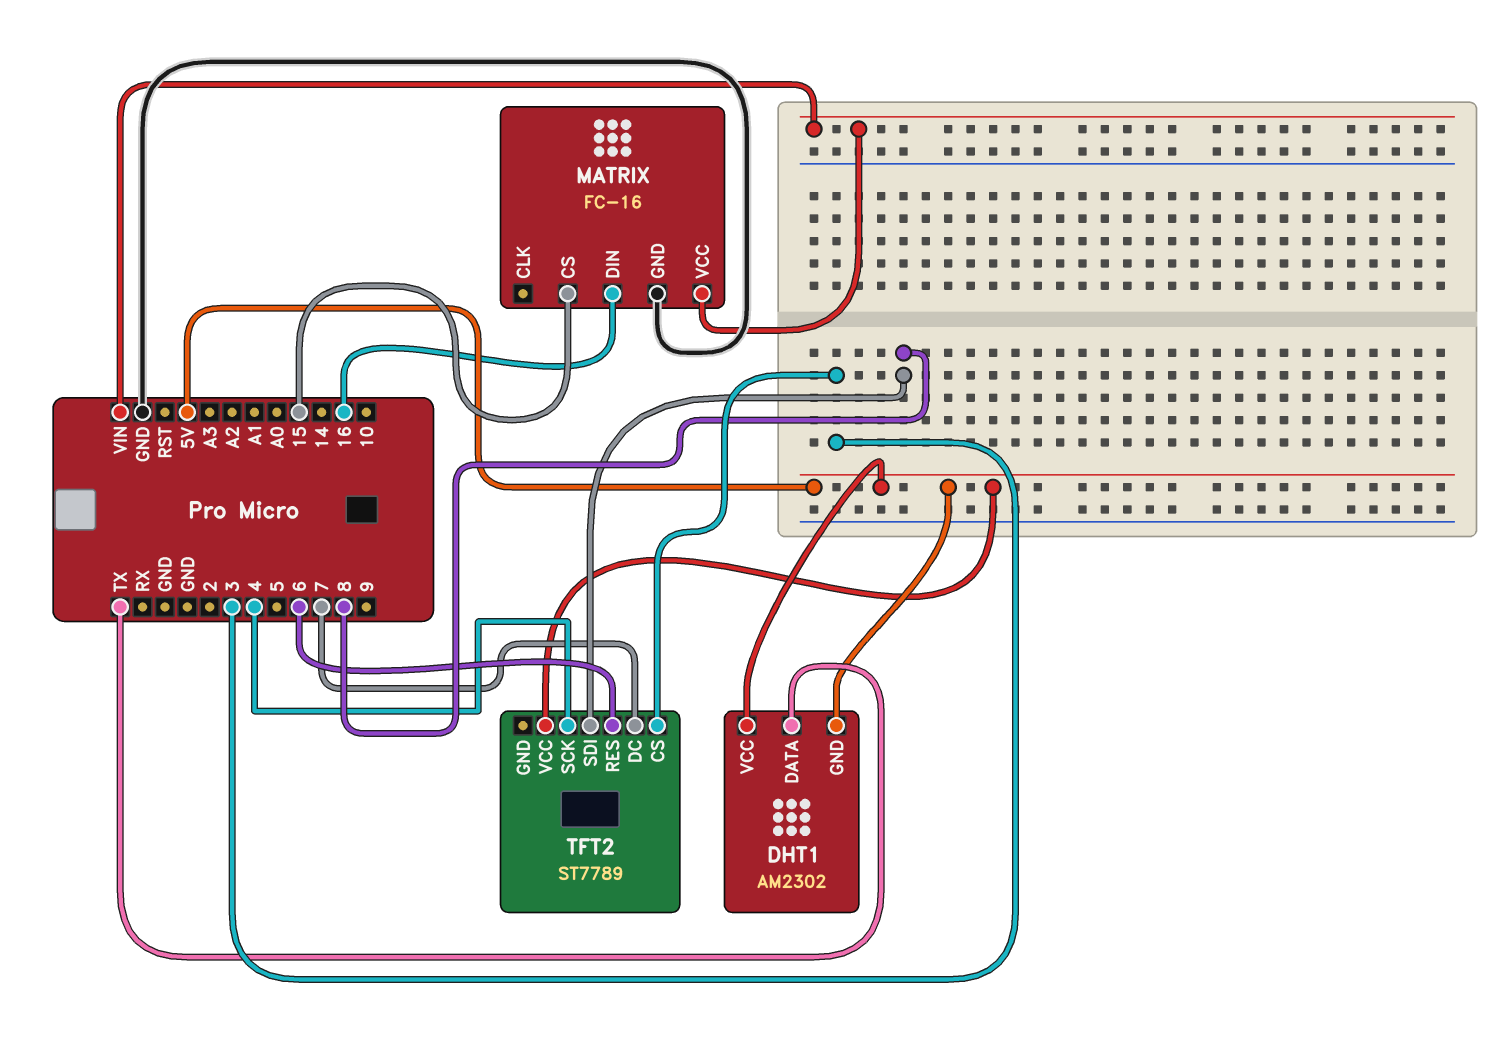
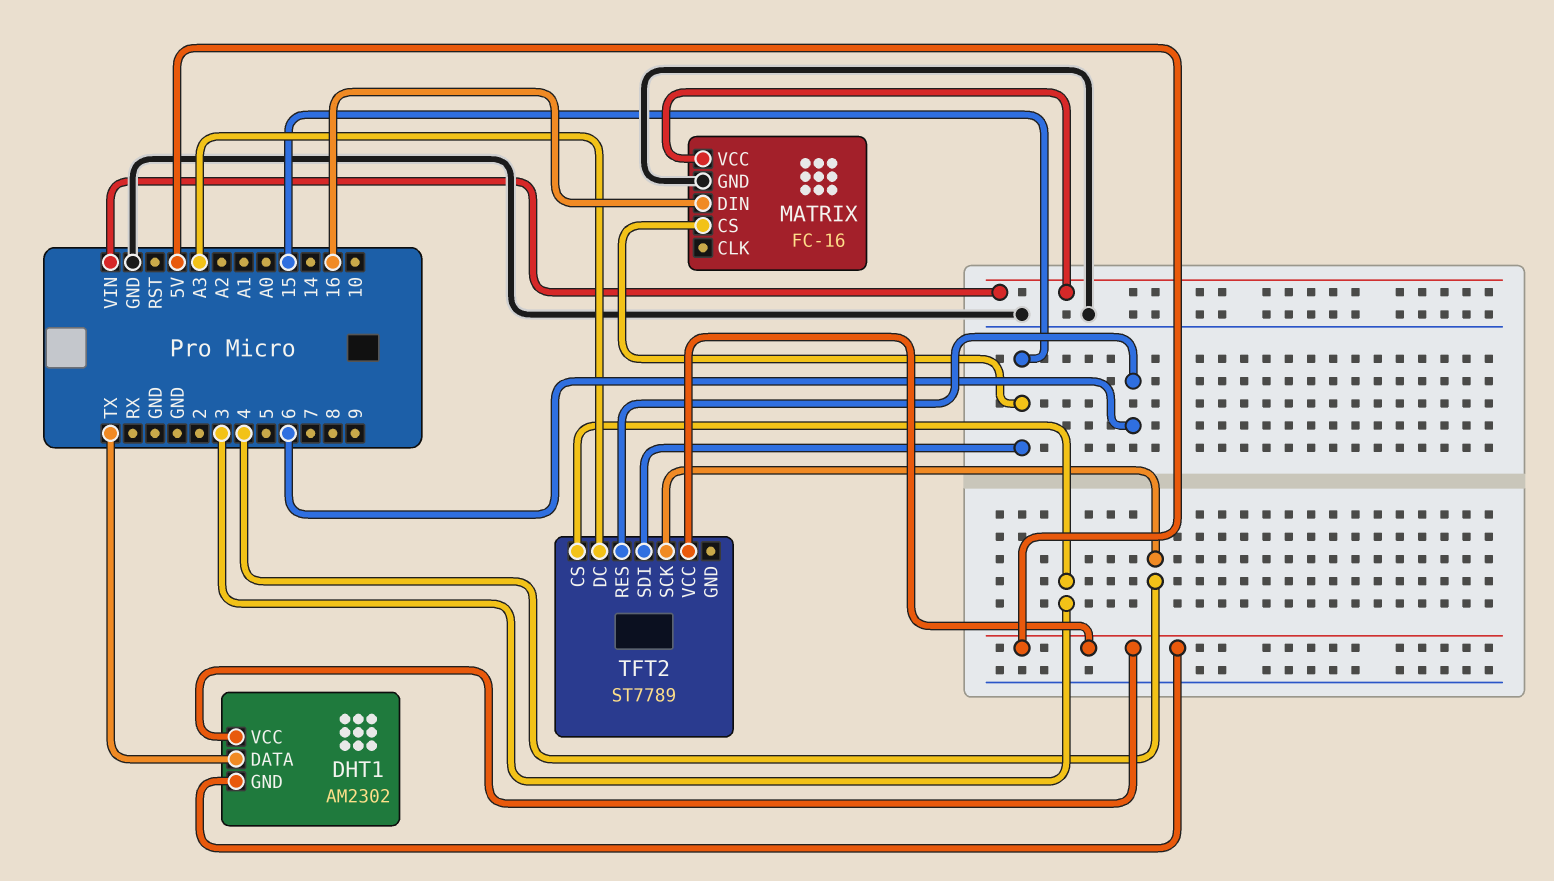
TFT2 pin DC: 7 -> A3
TFT2 pin SDI: 8 -> 15

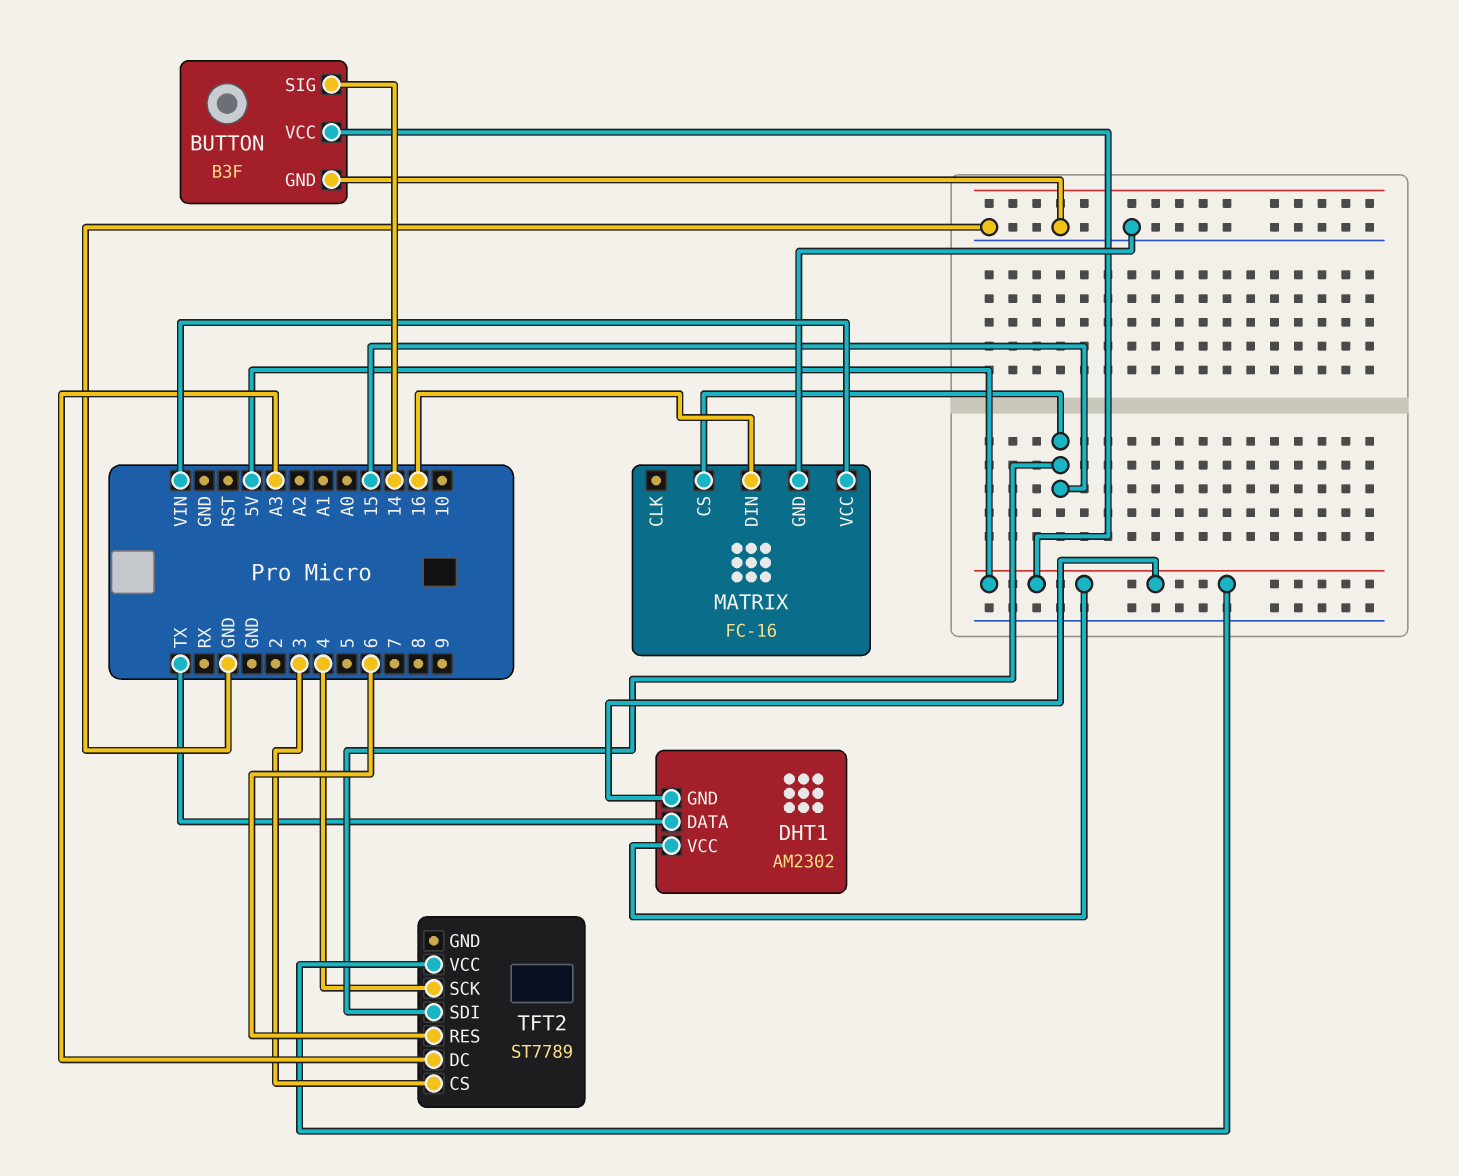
BUTTON: none -> B3F
BUTTON pin GND: none -> GND
BUTTON pin SIG: none -> 14
BUTTON pin VCC: none -> 5V

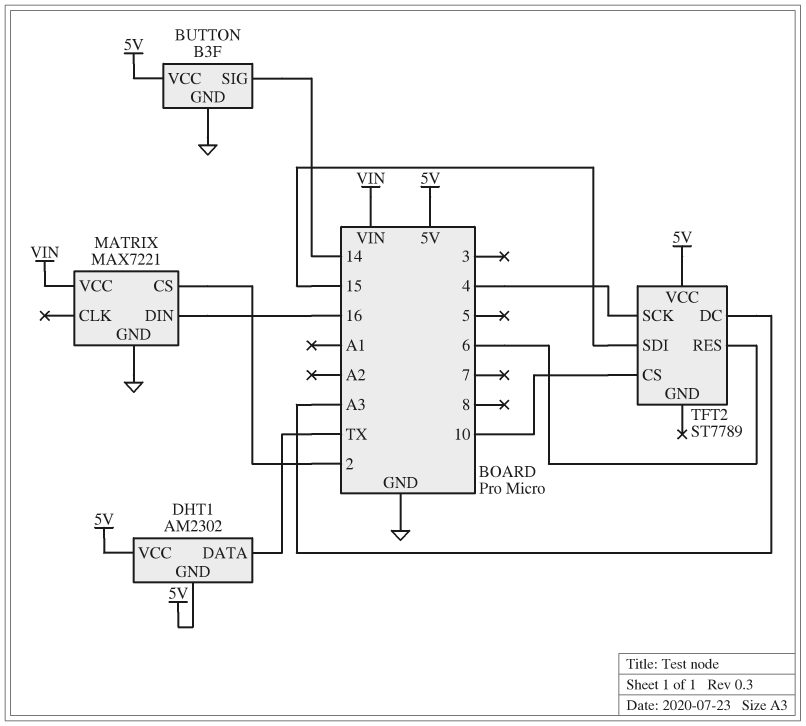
MATRIX: FC-16 -> MAX7221
MATRIX pin CS: 15 -> 2
TFT2 pin CS: 3 -> 10

